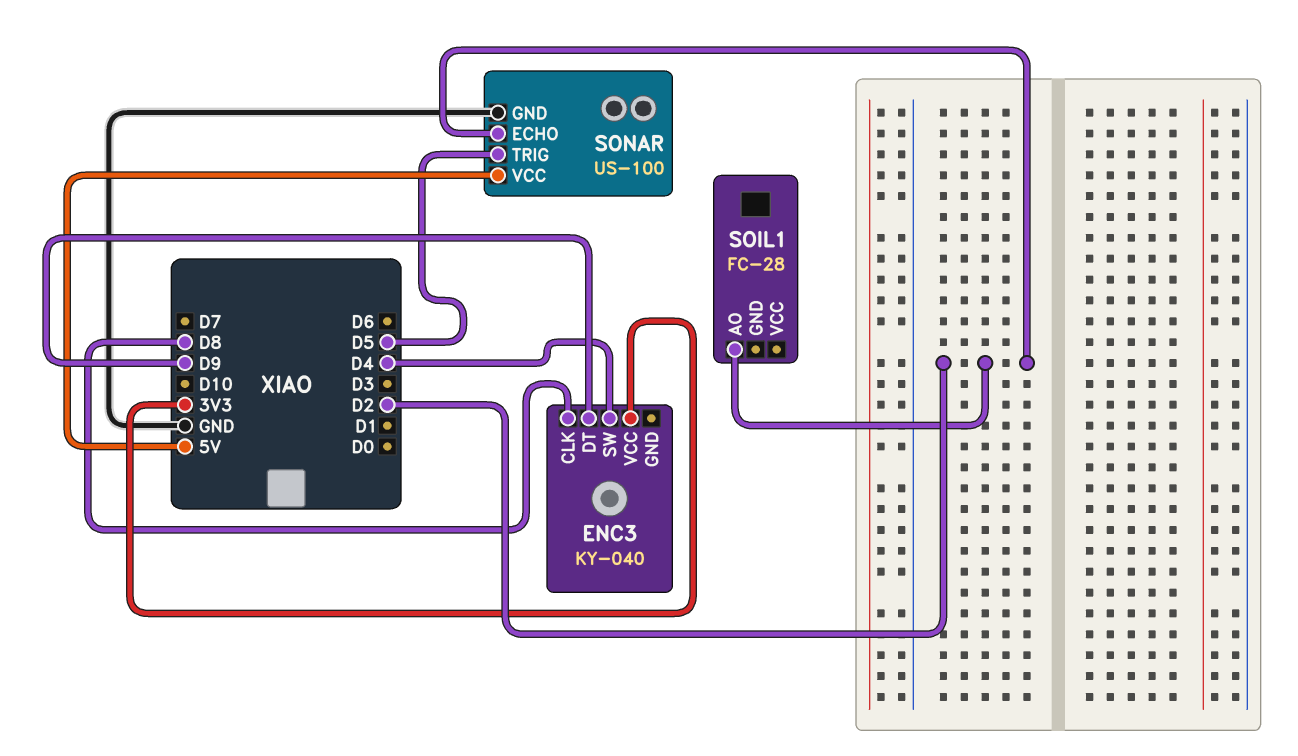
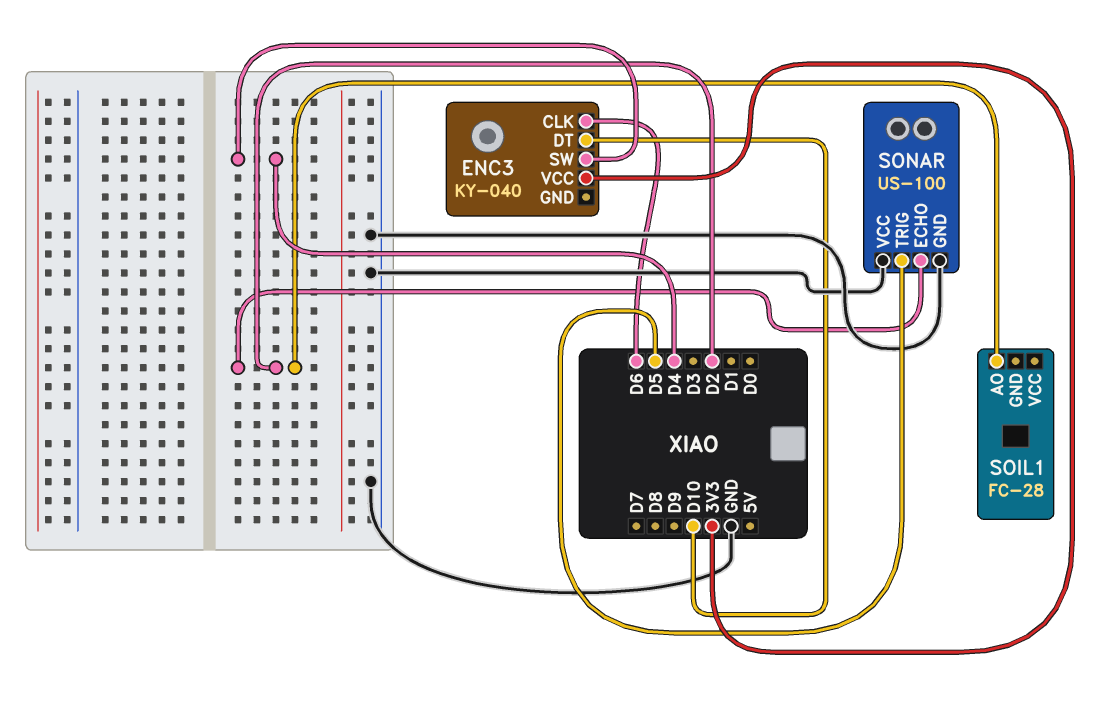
ENC3 pin CLK: D8 -> D6
ENC3 pin DT: D9 -> D10
SONAR pin VCC: 5V -> GND

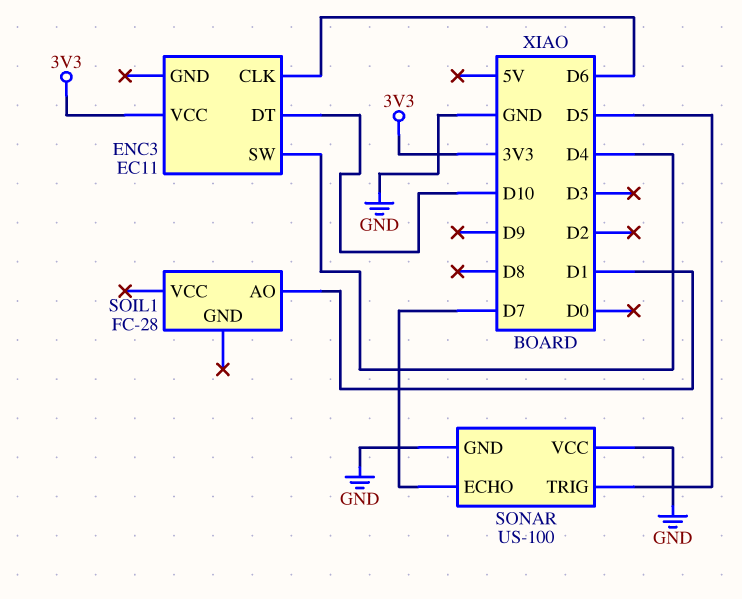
ENC3: KY-040 -> EC11
SOIL1 pin AO: D2 -> D1
SONAR pin ECHO: D2 -> D7

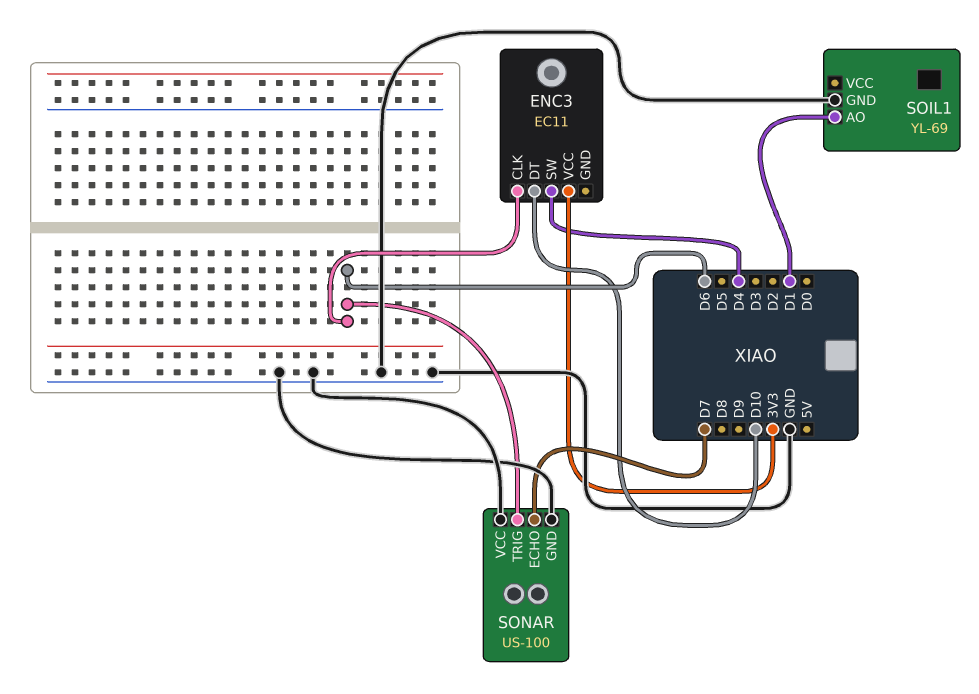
SOIL1: FC-28 -> YL-69
SOIL1 pin GND: none -> GND
SONAR pin TRIG: D5 -> D6

